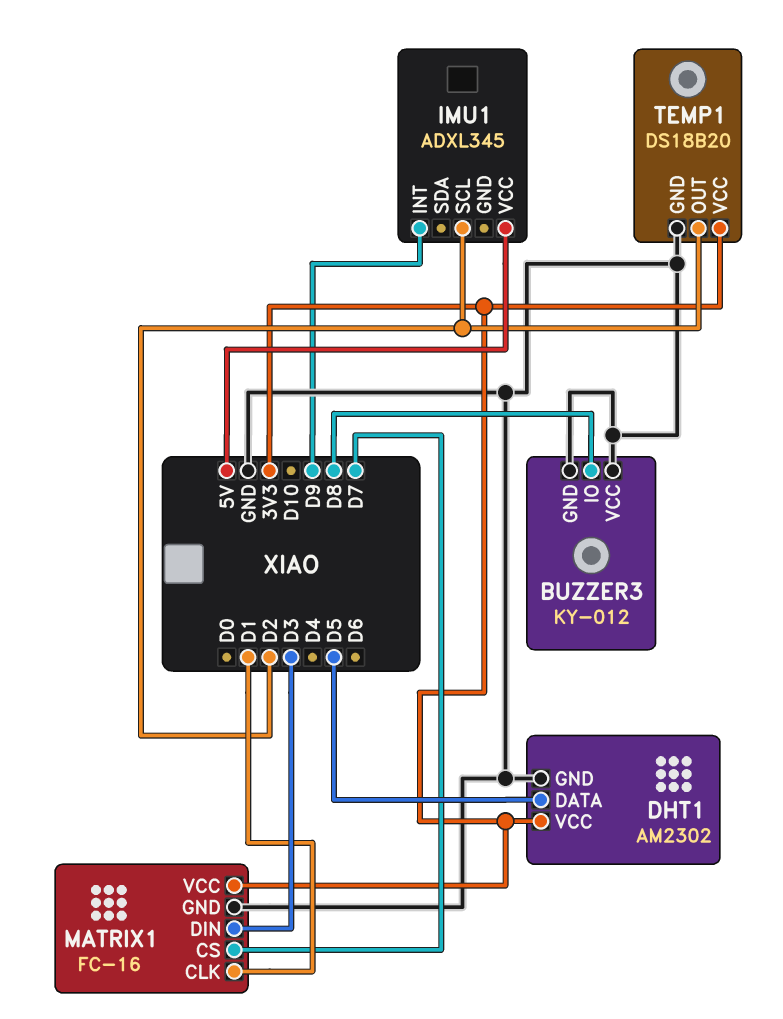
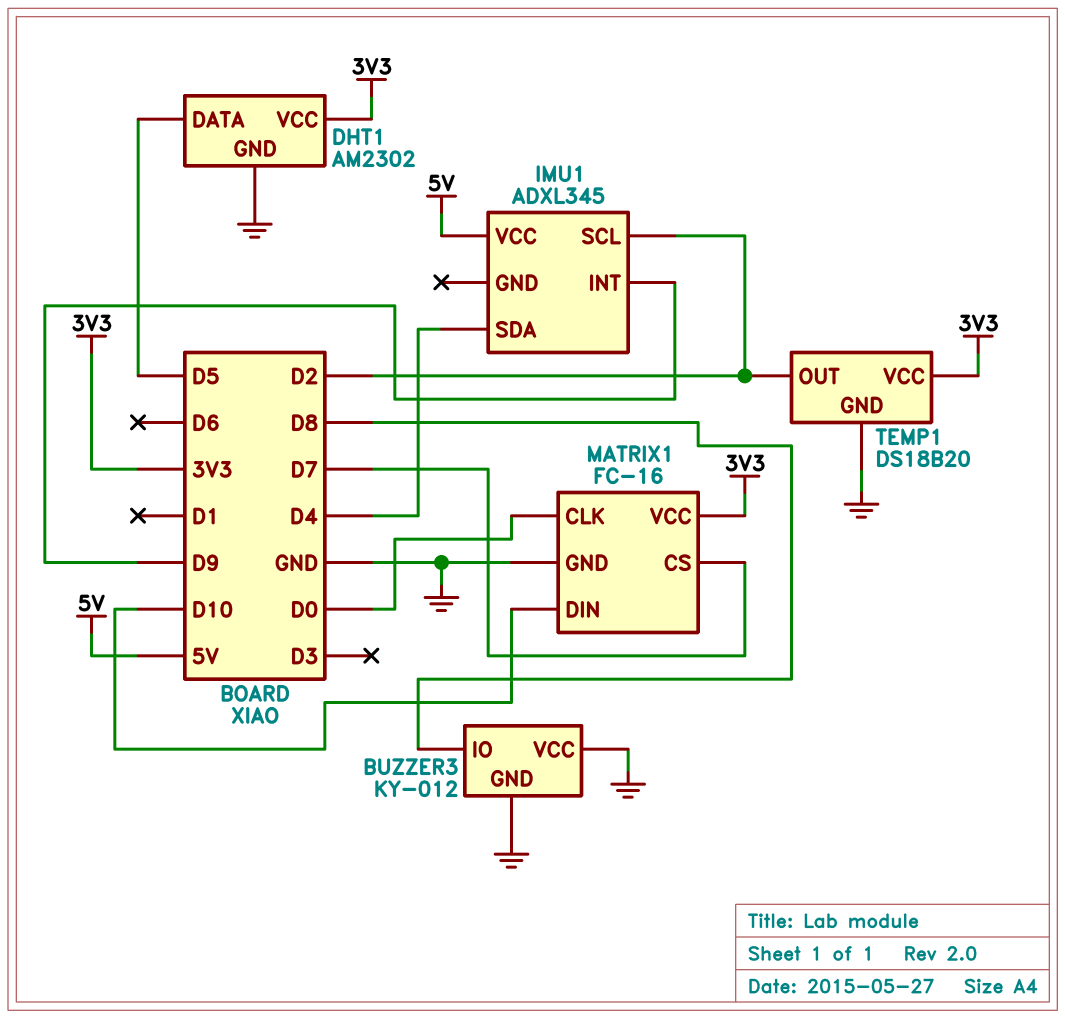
IMU1 pin SDA: none -> D4
MATRIX1 pin CLK: D1 -> D0
MATRIX1 pin DIN: D3 -> D10

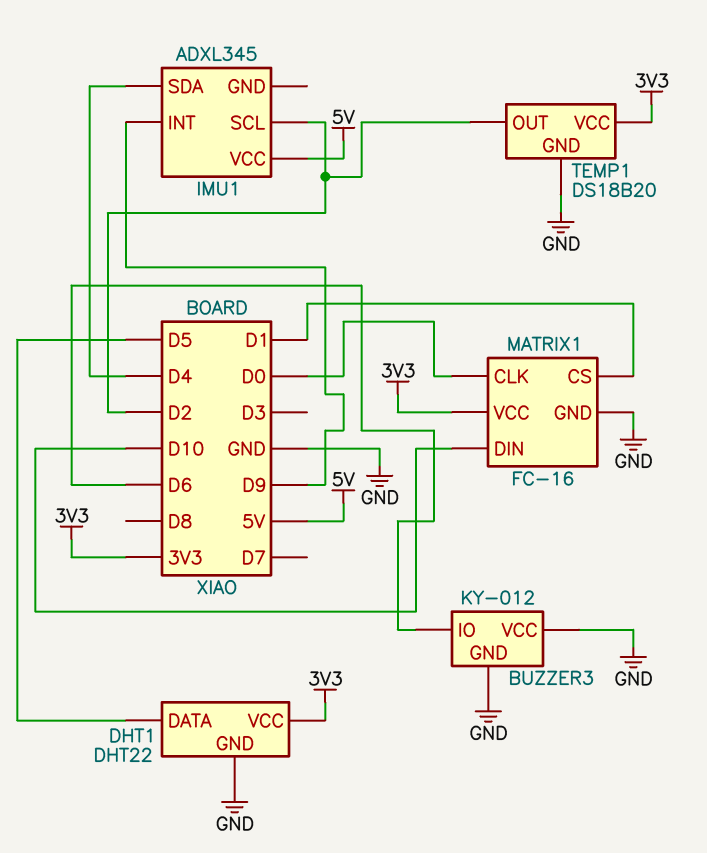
BUZZER3 pin IO: D8 -> D6
DHT1: AM2302 -> DHT22
MATRIX1 pin CS: D7 -> D1

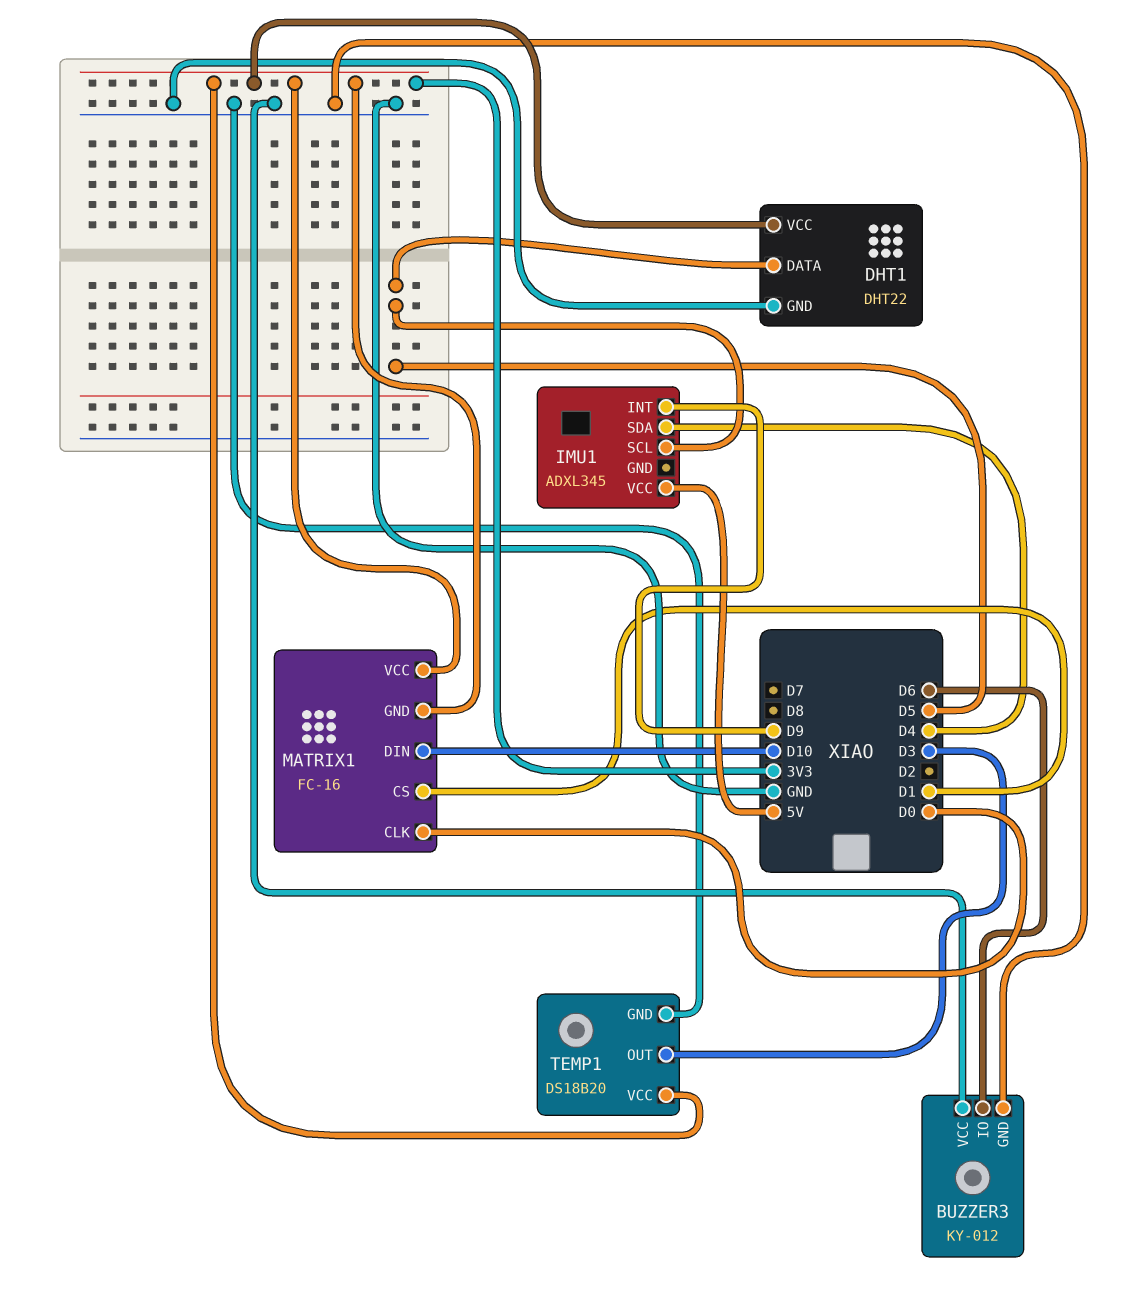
IMU1 pin SCL: D2 -> D5
MATRIX1 pin GND: GND -> 3V3
TEMP1 pin OUT: D2 -> D3

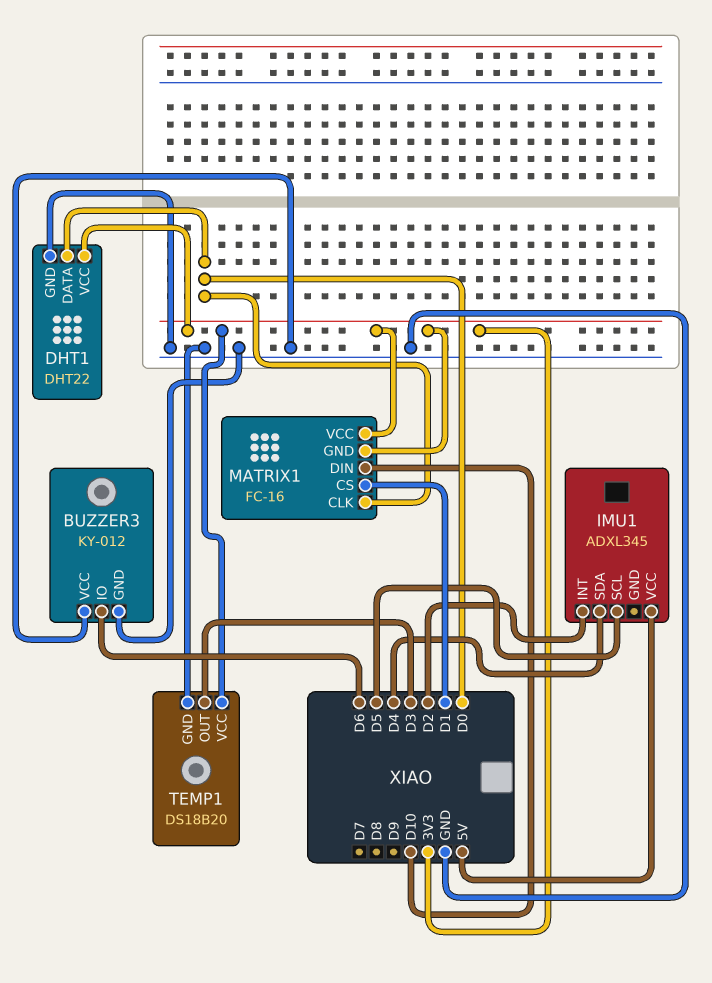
DHT1 pin DATA: D5 -> D0
IMU1 pin INT: D9 -> D2

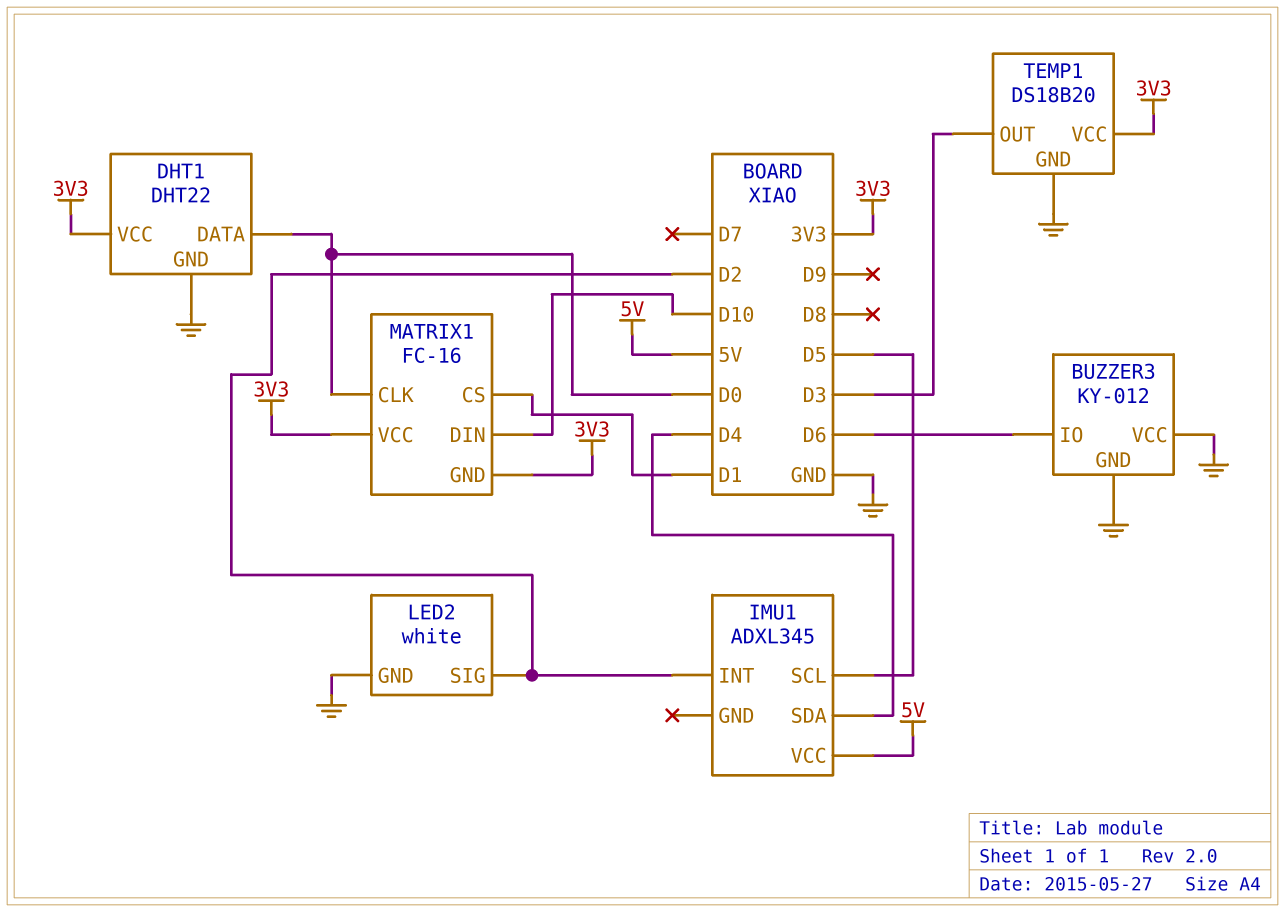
LED2: none -> white
LED2 pin GND: none -> GND
LED2 pin SIG: none -> D2

